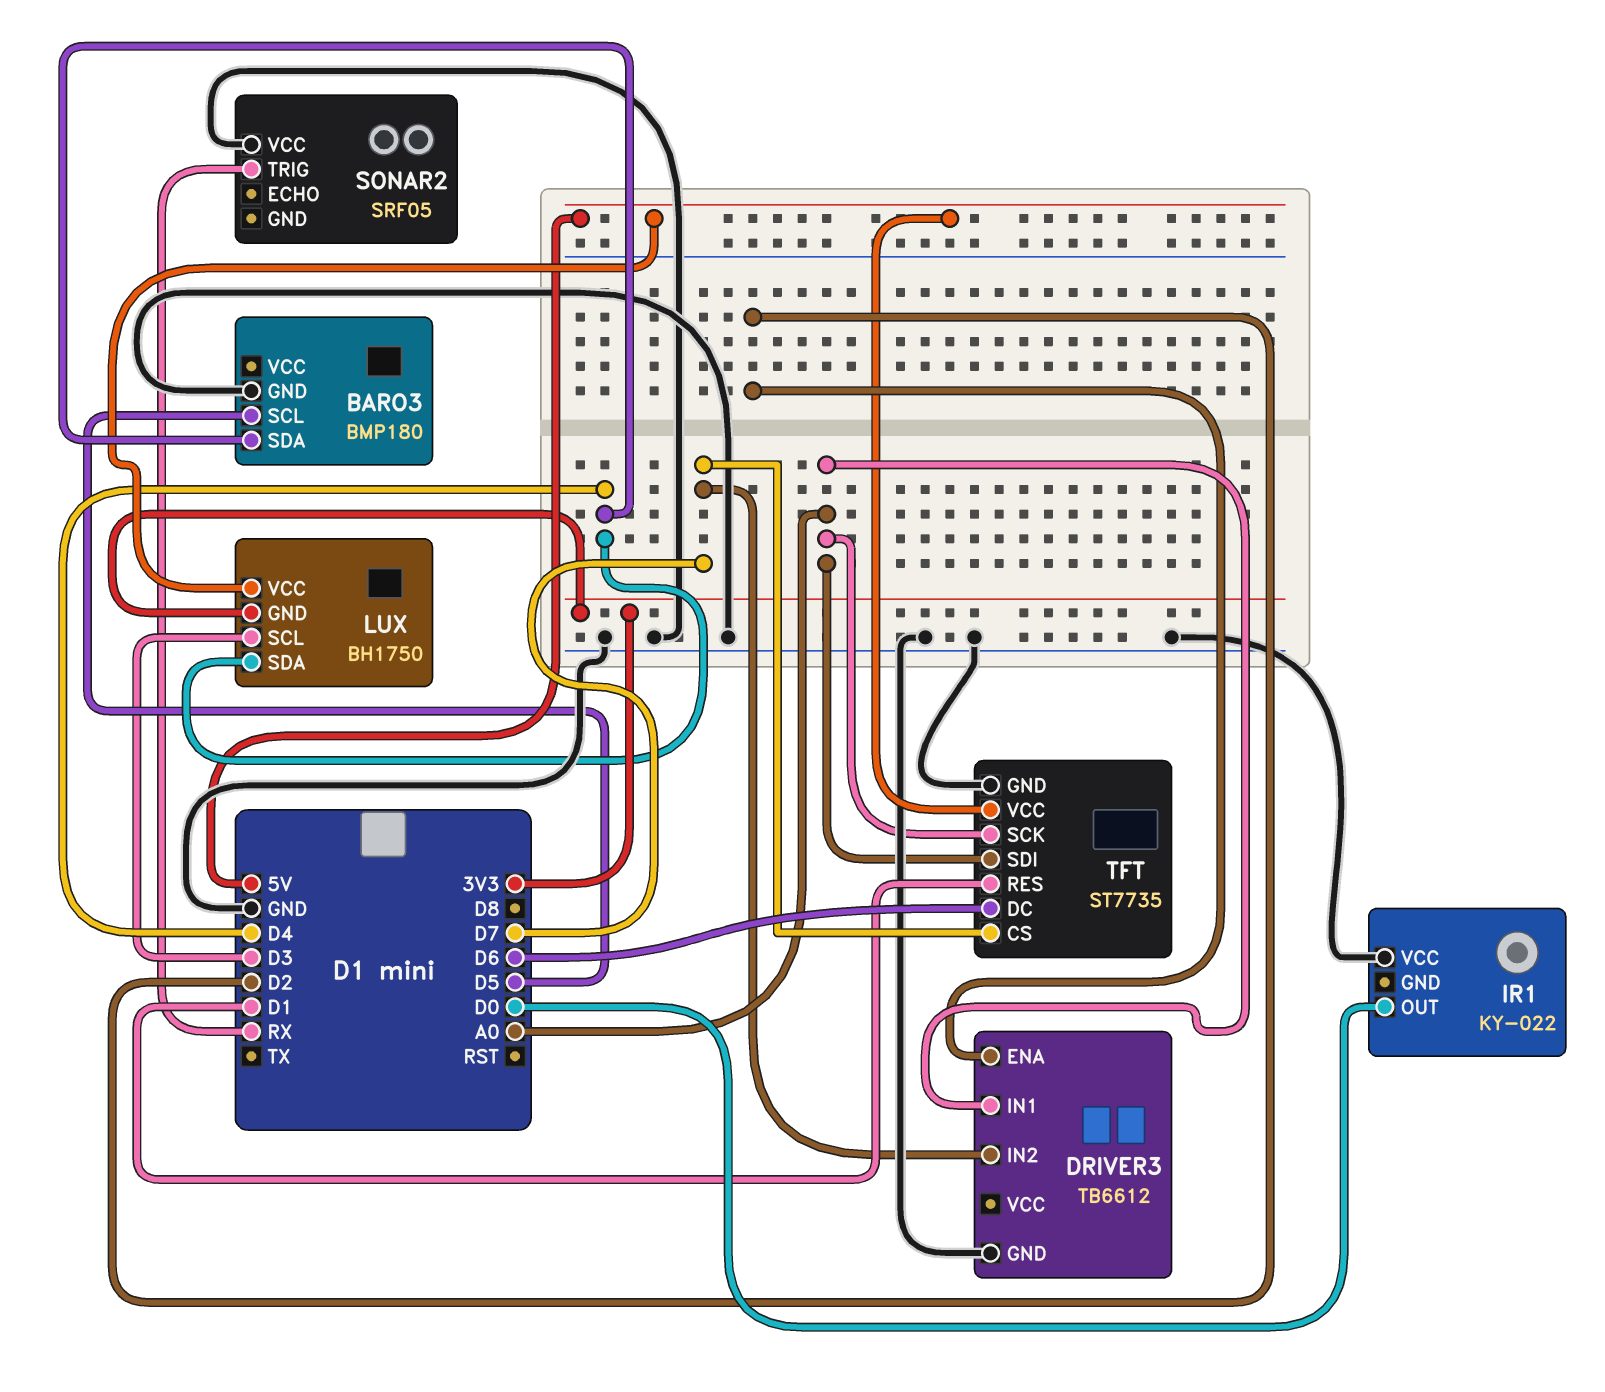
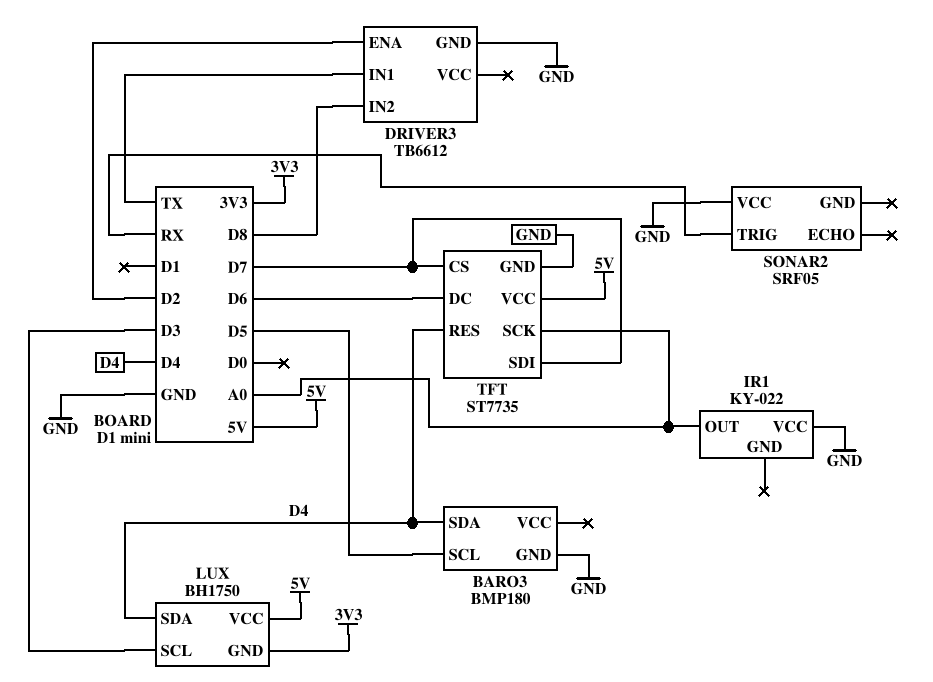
DRIVER3 pin IN1: A0 -> TX
DRIVER3 pin IN2: D7 -> D8
IR1 pin OUT: D0 -> A0
TFT pin RES: D1 -> D4
TFT pin SDI: A0 -> D7

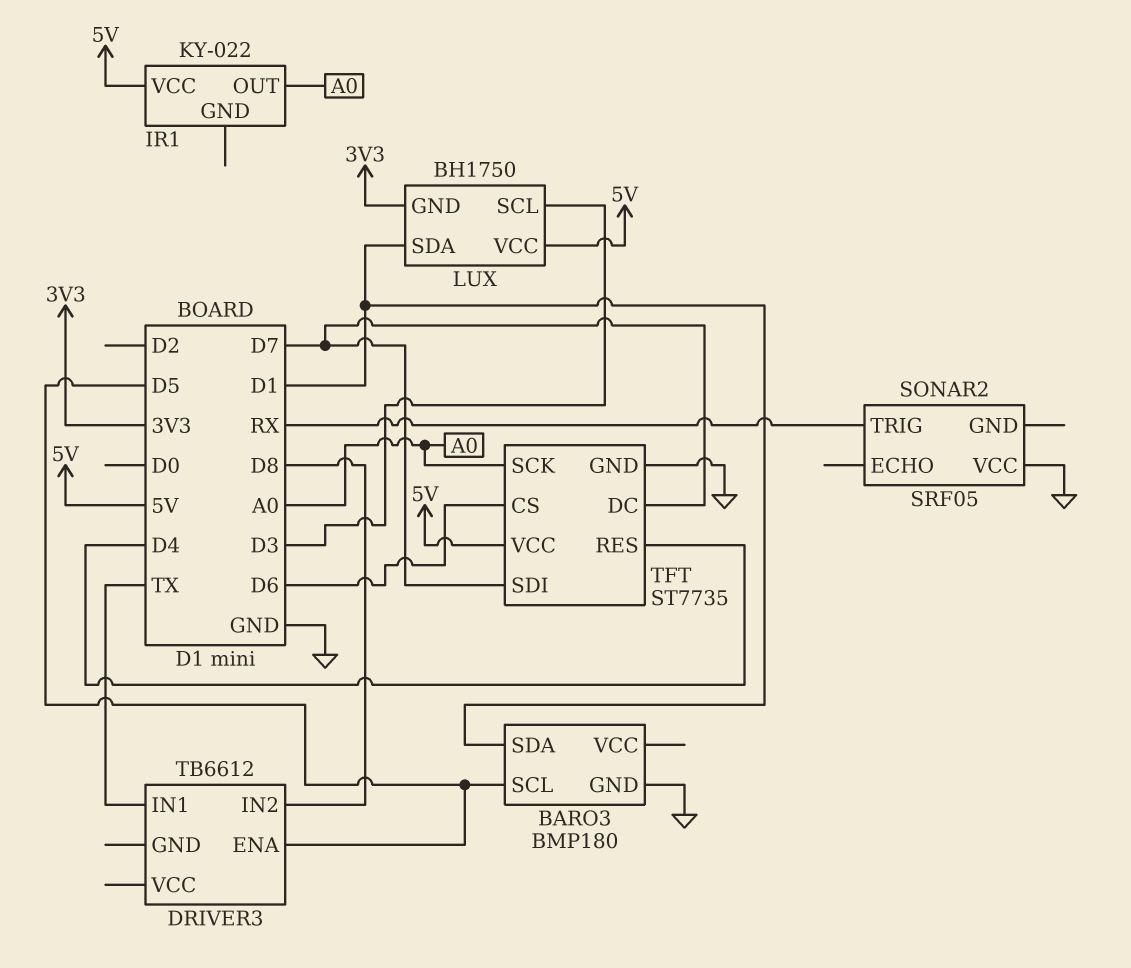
BARO3 pin SDA: D4 -> D1
DRIVER3 pin ENA: D2 -> D5
DRIVER3 pin GND: GND -> none
IR1 pin VCC: GND -> 5V
LUX pin SDA: D4 -> D1
TFT pin CS: D7 -> D6
TFT pin DC: D6 -> D7

